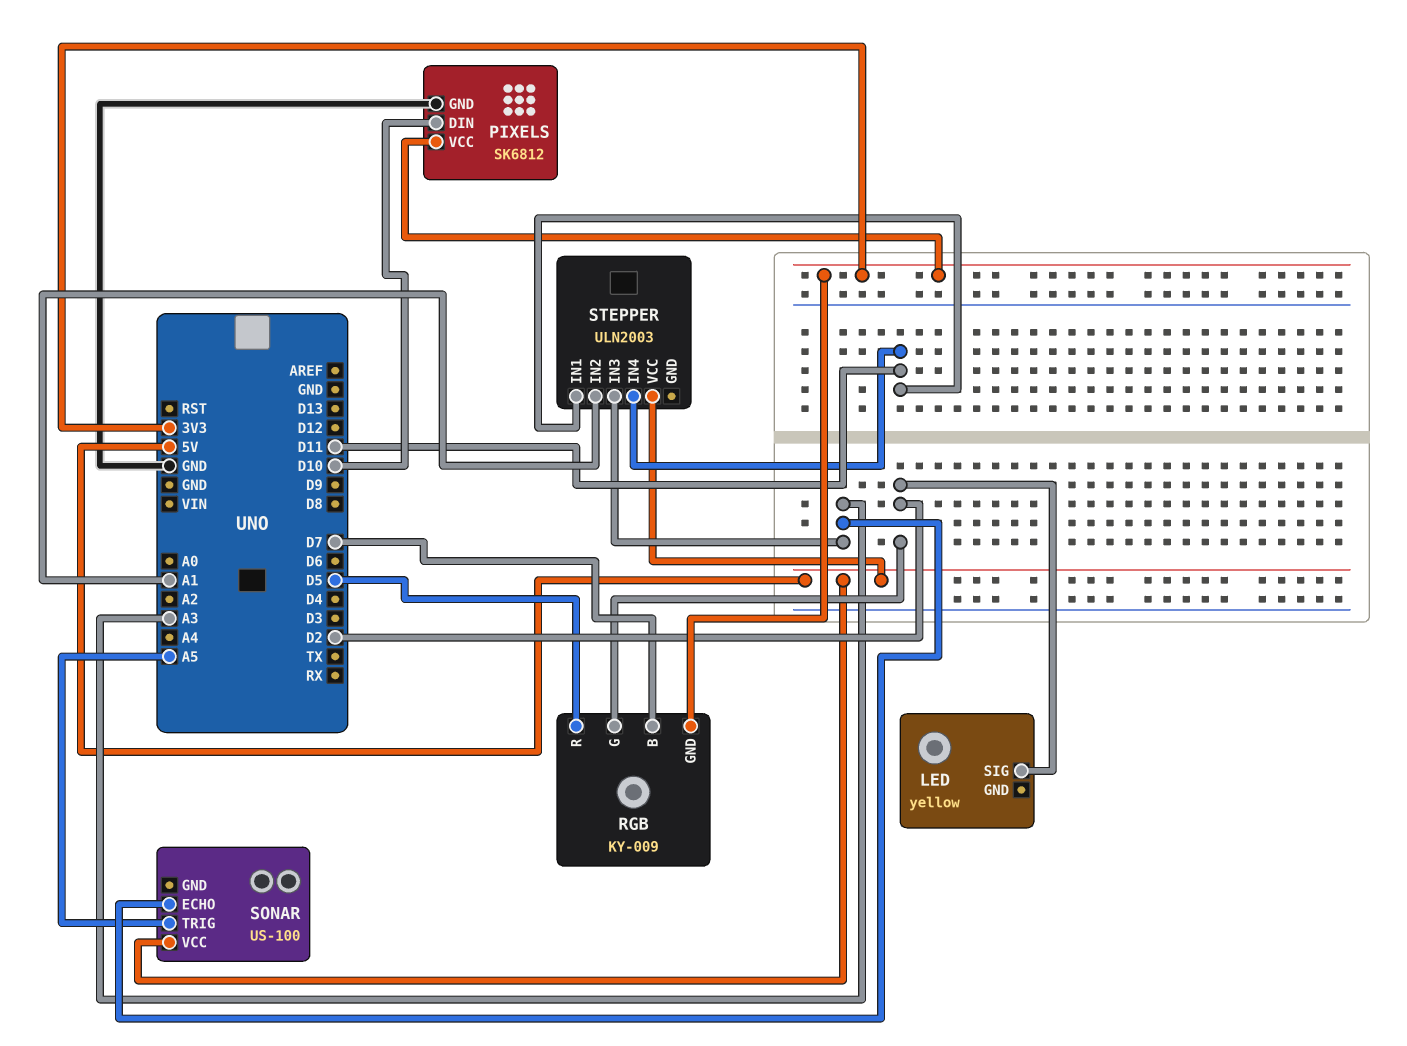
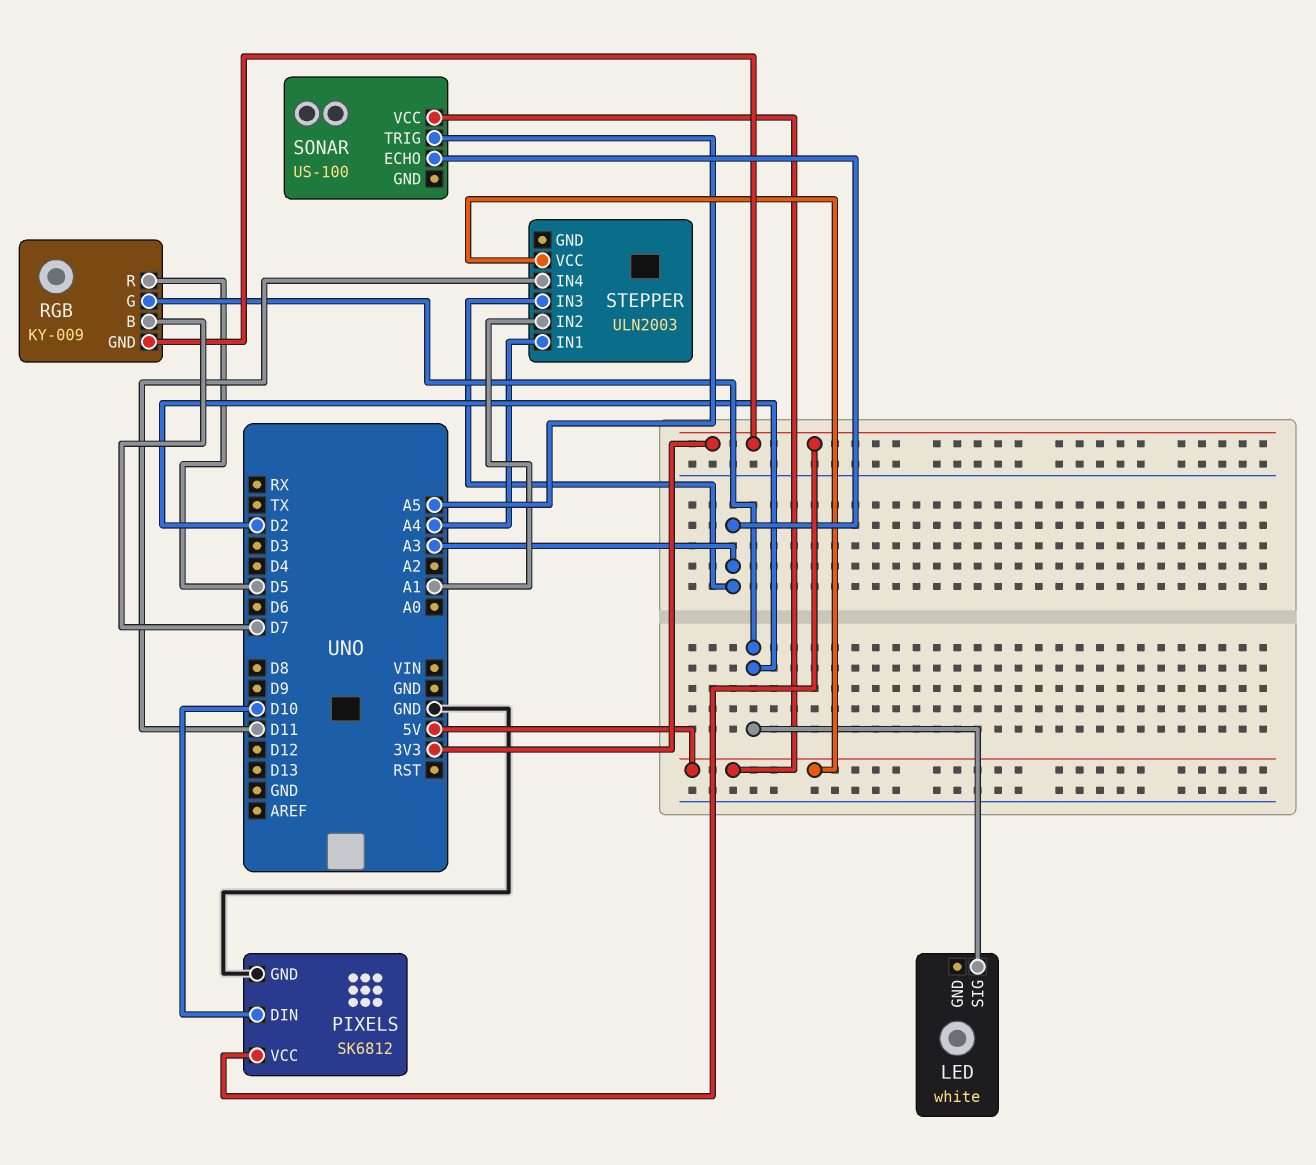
LED: yellow -> white
STEPPER pin IN1: D11 -> A4

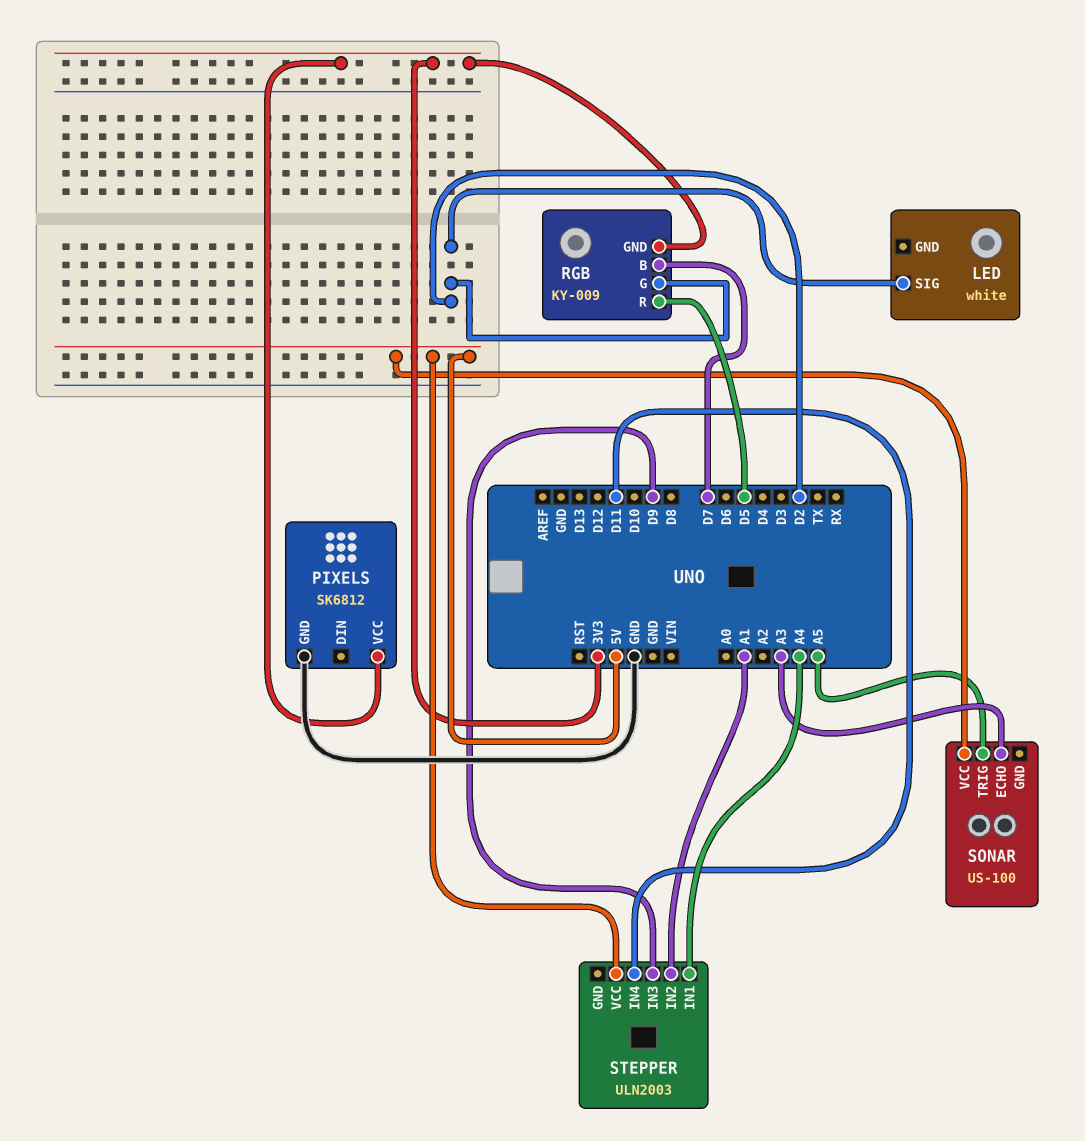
PIXELS pin DIN: D10 -> none
STEPPER pin IN3: A3 -> D9

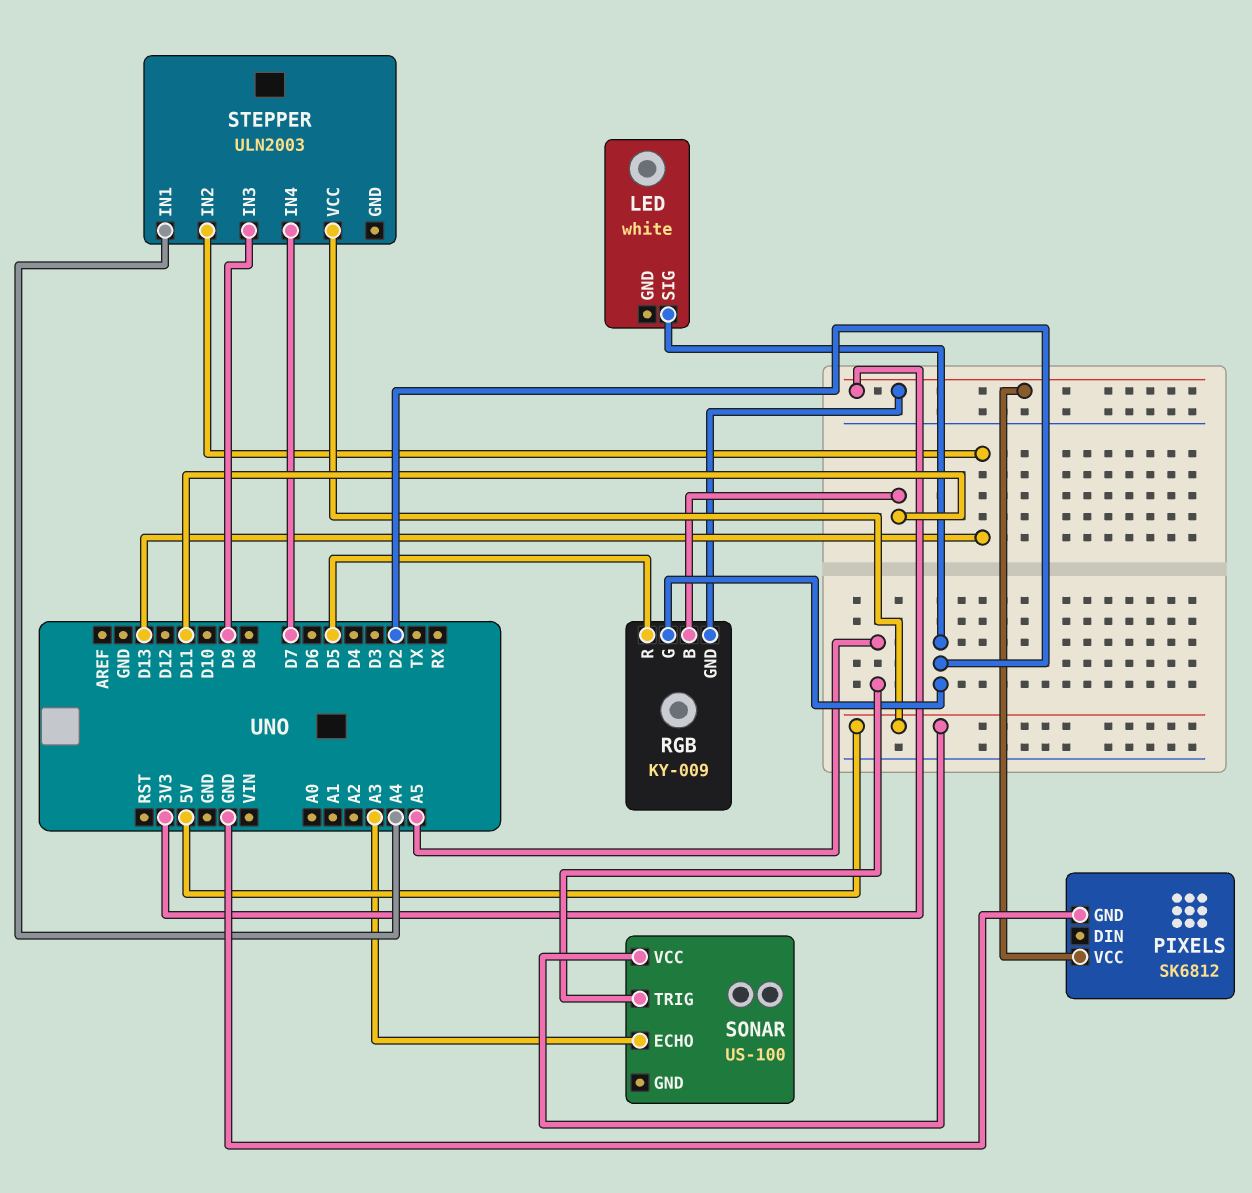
RGB pin B: D7 -> D11
STEPPER pin IN2: A1 -> D13
STEPPER pin IN4: D11 -> D7

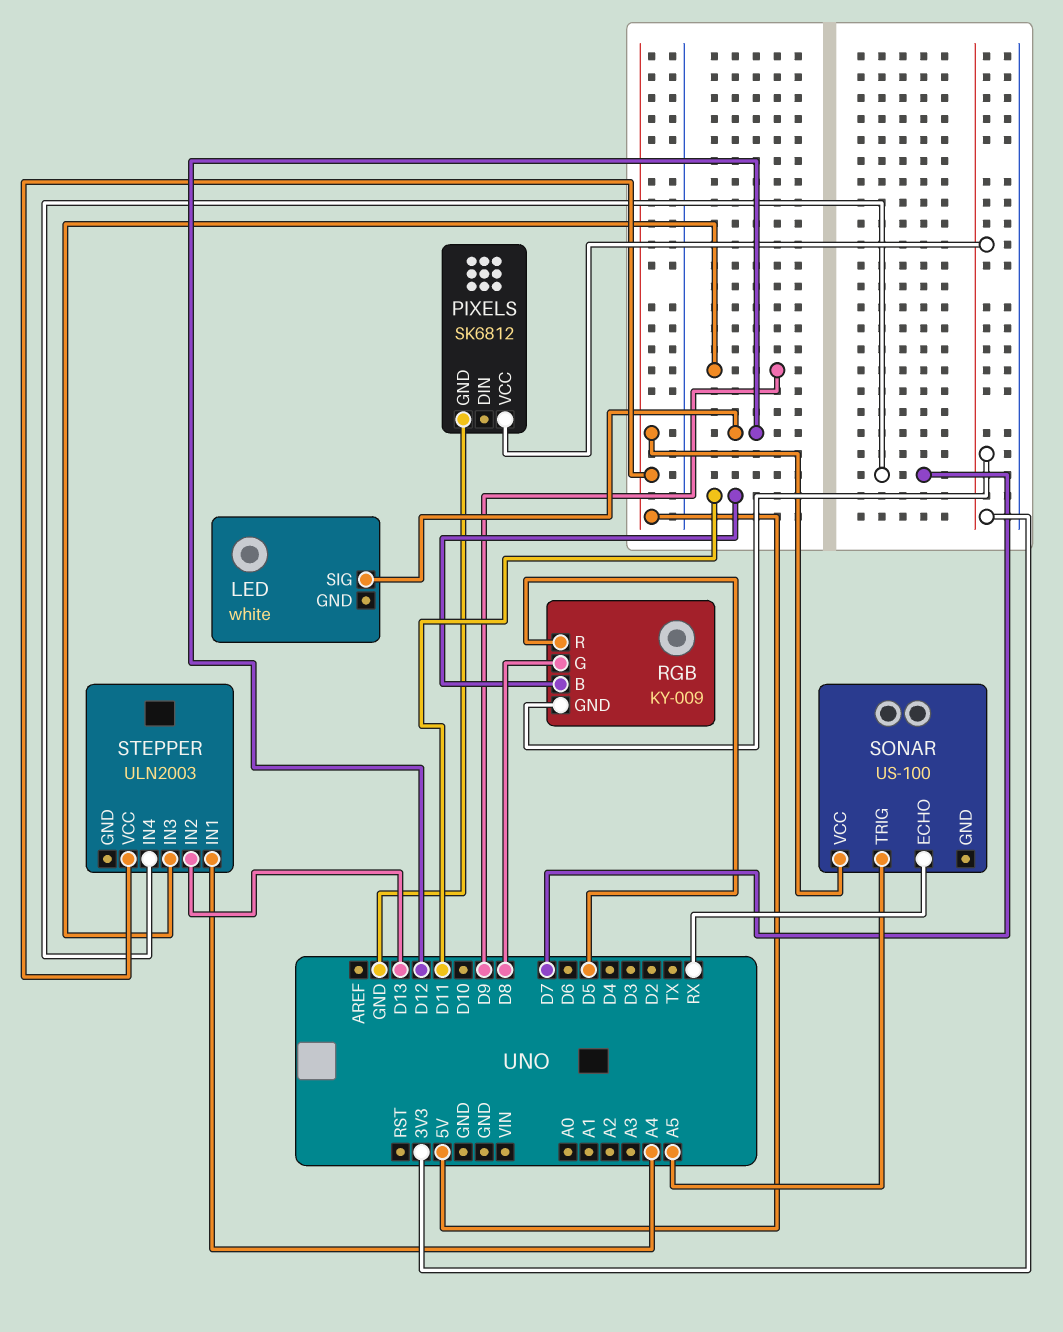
LED pin SIG: D2 -> D12
RGB pin G: D2 -> D8
SONAR pin ECHO: A3 -> RX

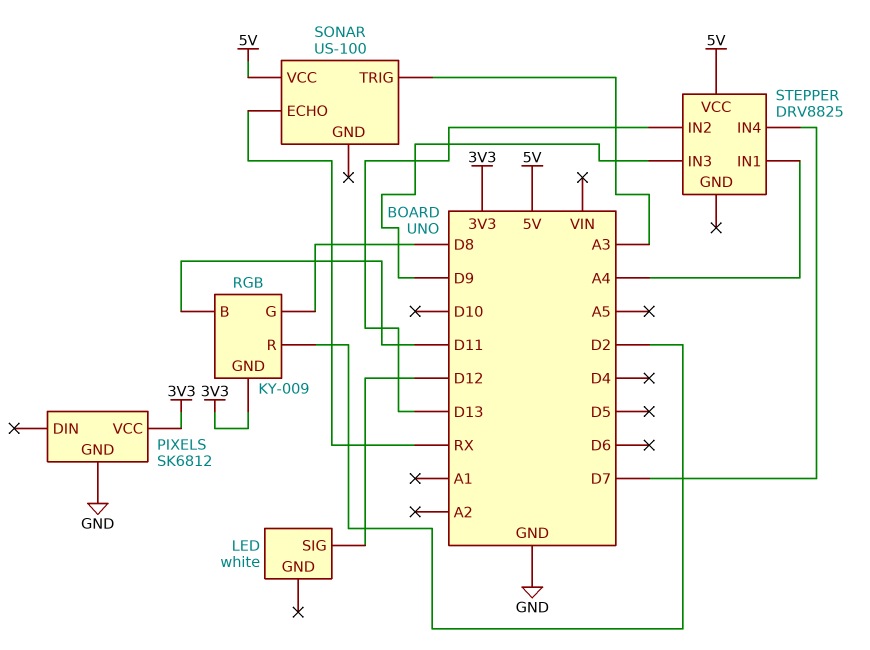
RGB pin R: D5 -> D2
SONAR pin TRIG: A5 -> A3
STEPPER: ULN2003 -> DRV8825

